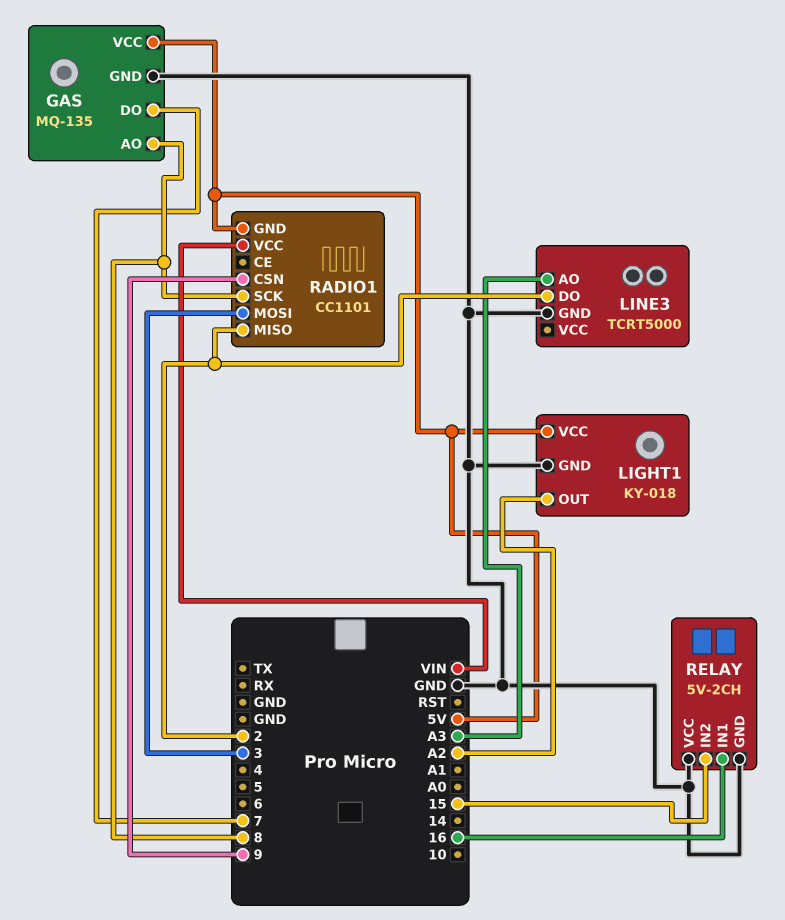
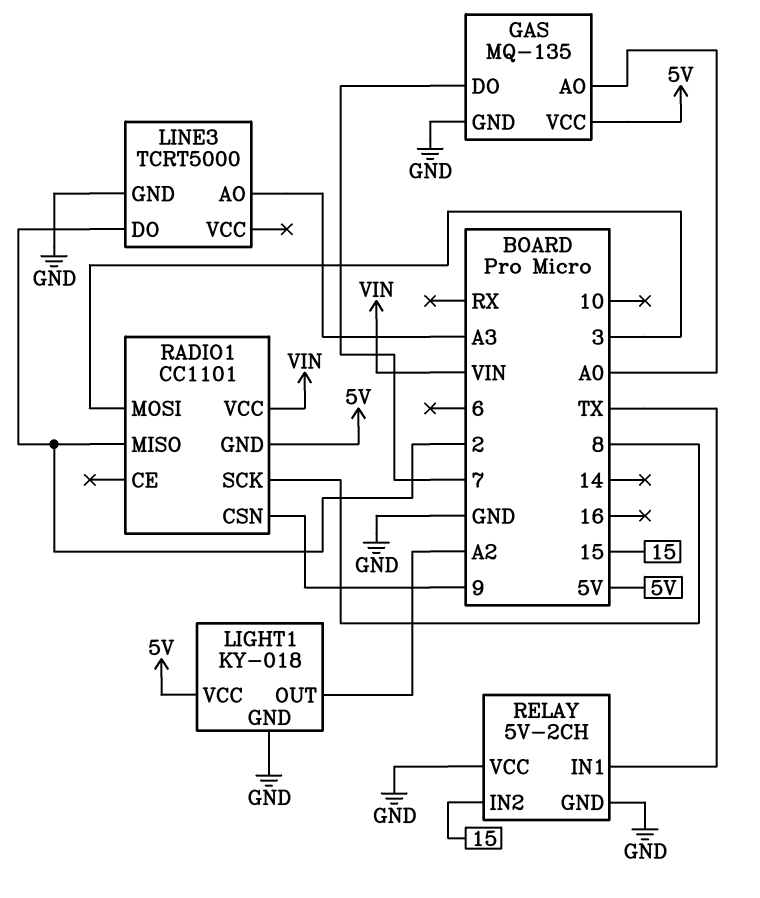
GAS pin AO: 8 -> A0
RELAY pin IN1: 16 -> TX

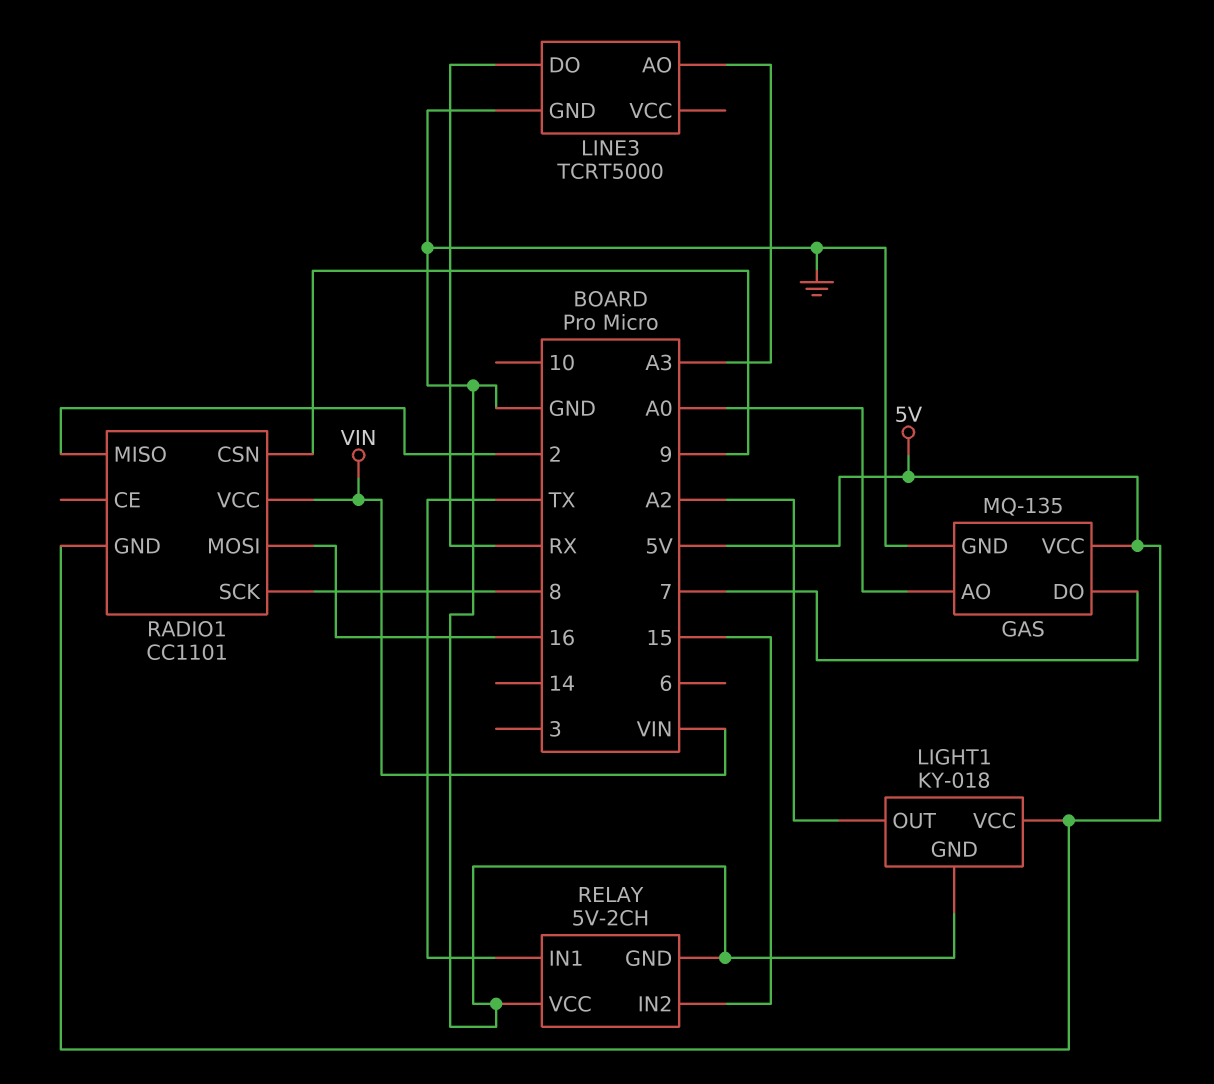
LINE3 pin DO: 2 -> RX
RADIO1 pin MOSI: 3 -> 16

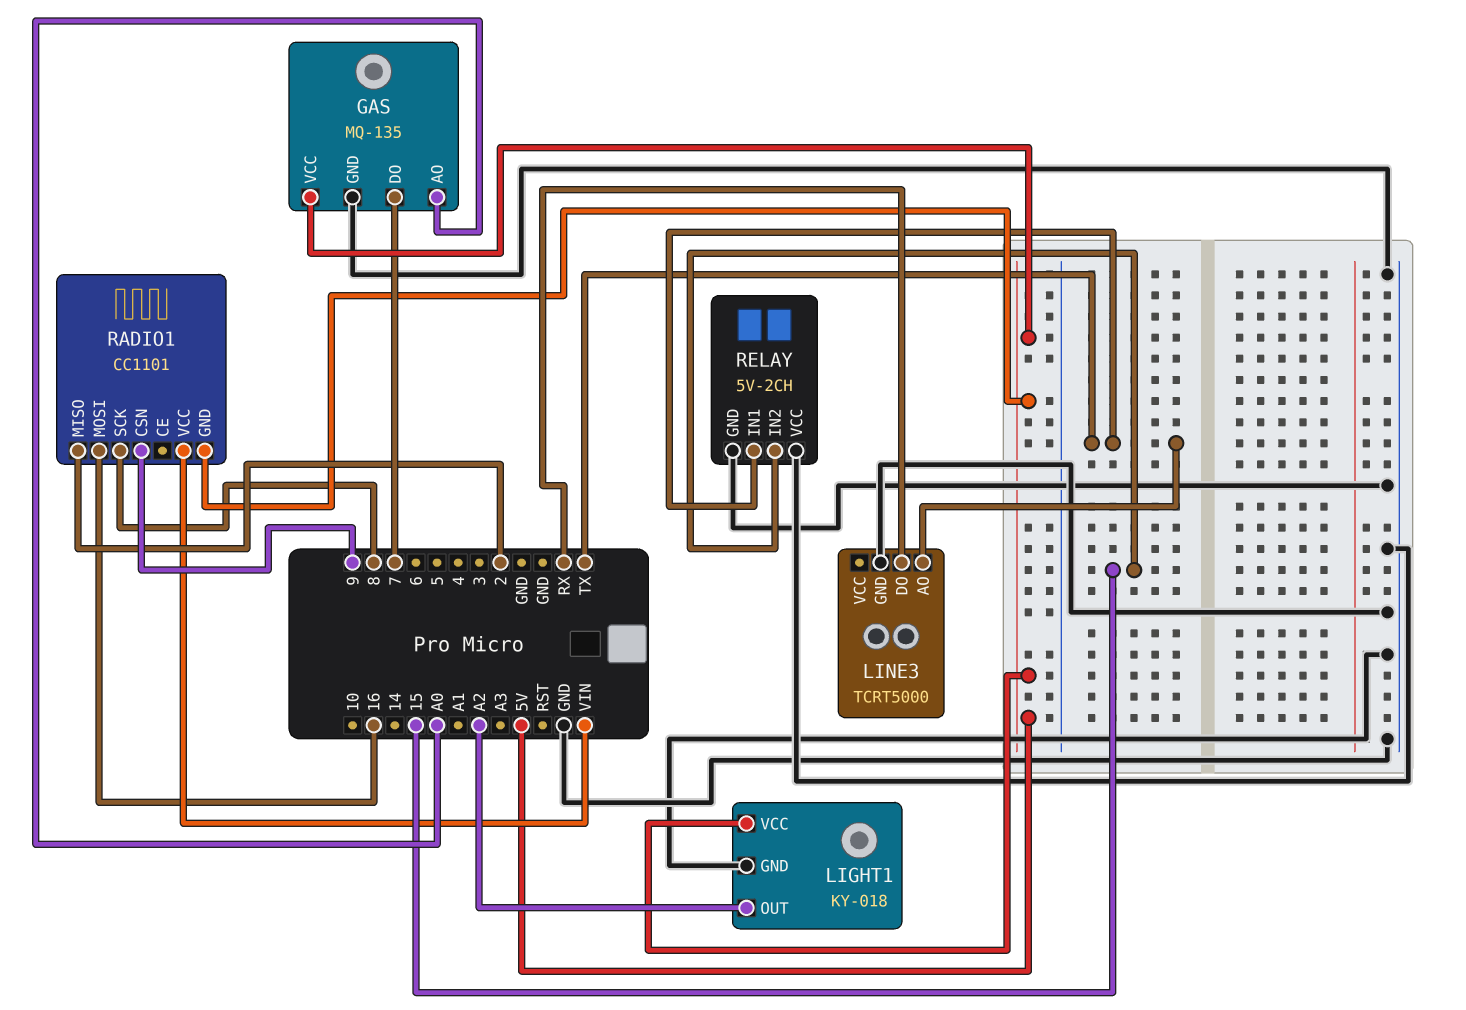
LINE3 pin AO: A3 -> TX

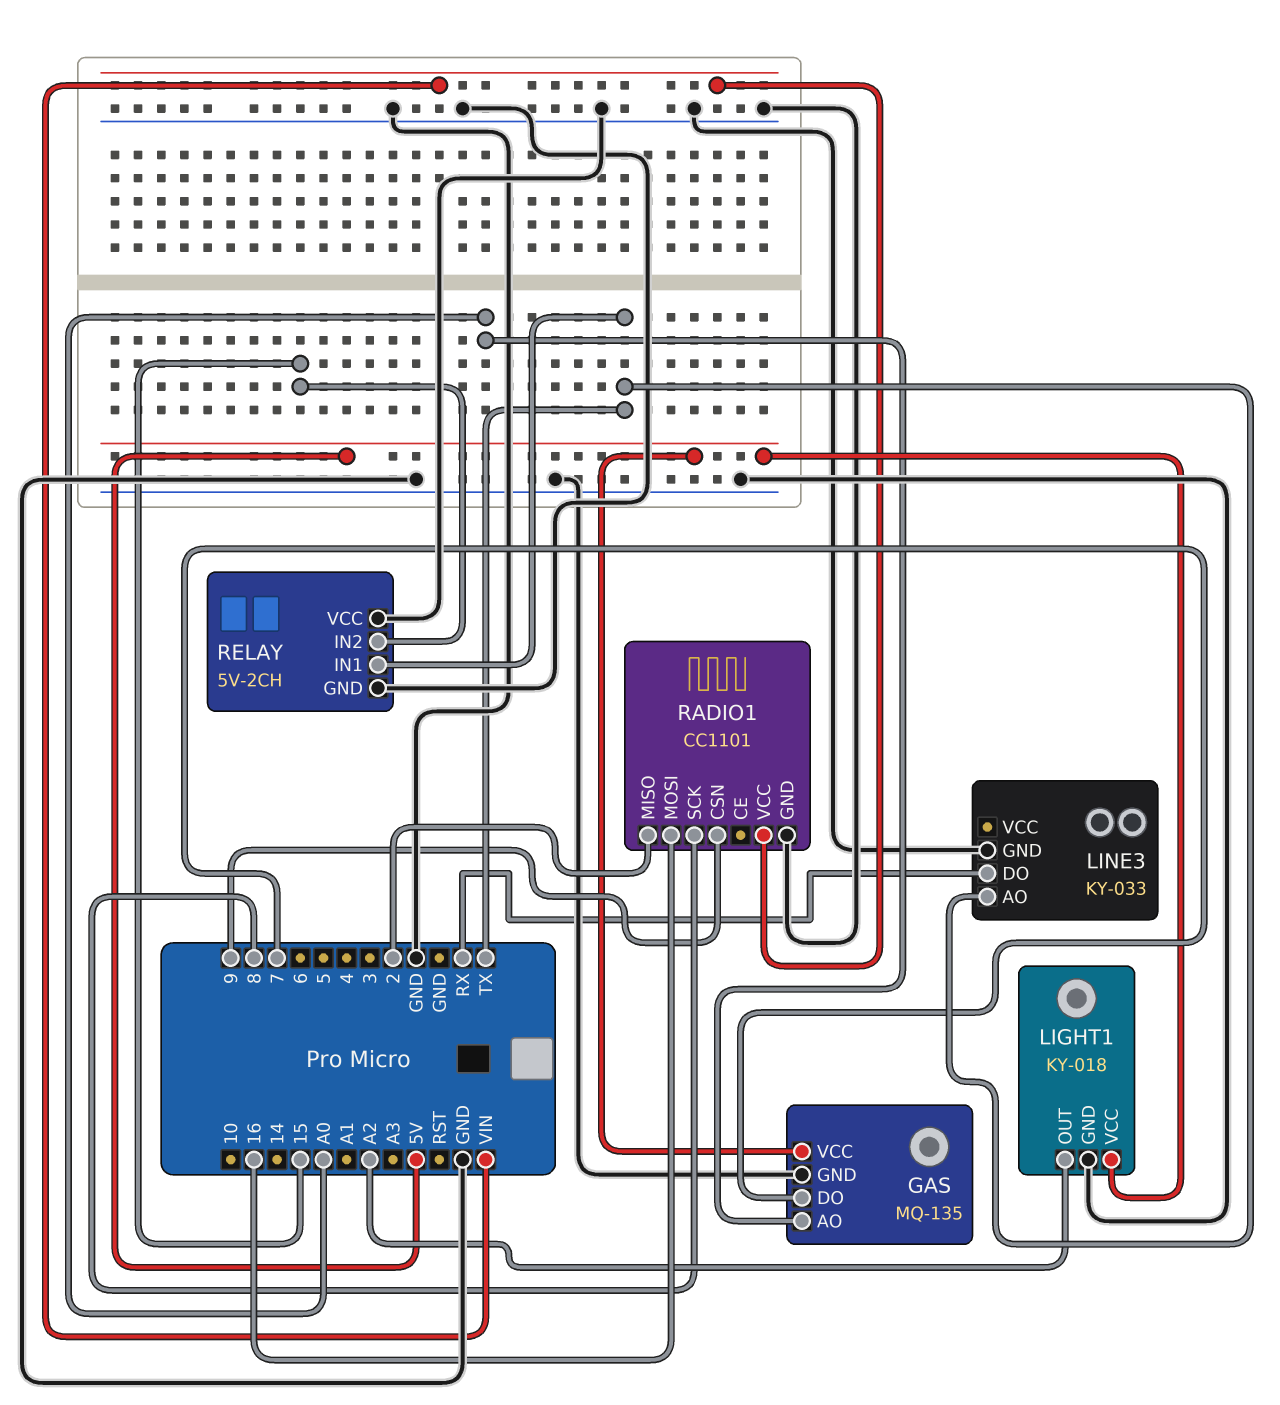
LINE3: TCRT5000 -> KY-033
RADIO1 pin GND: 5V -> GND

